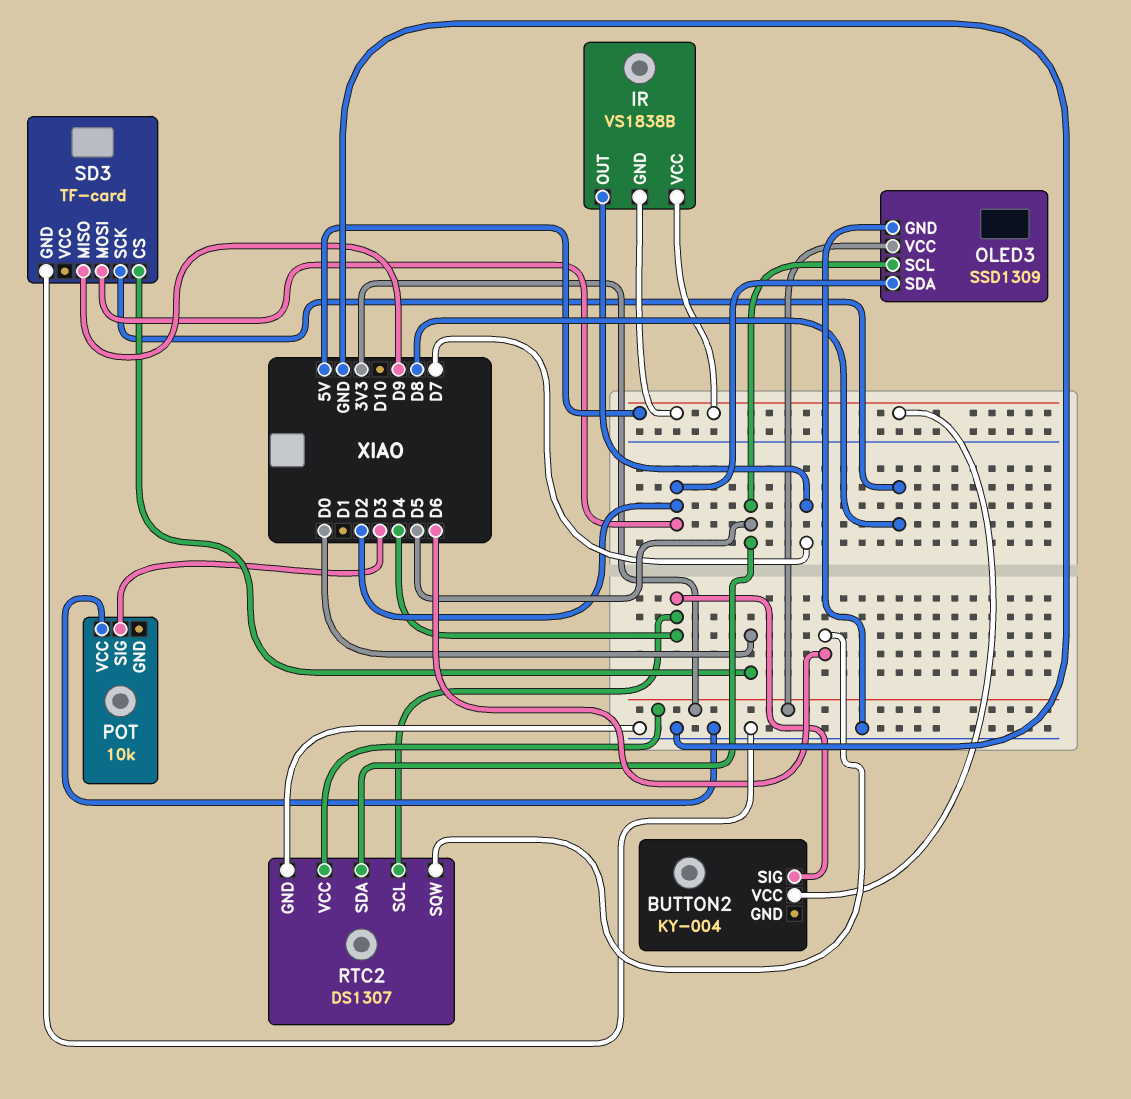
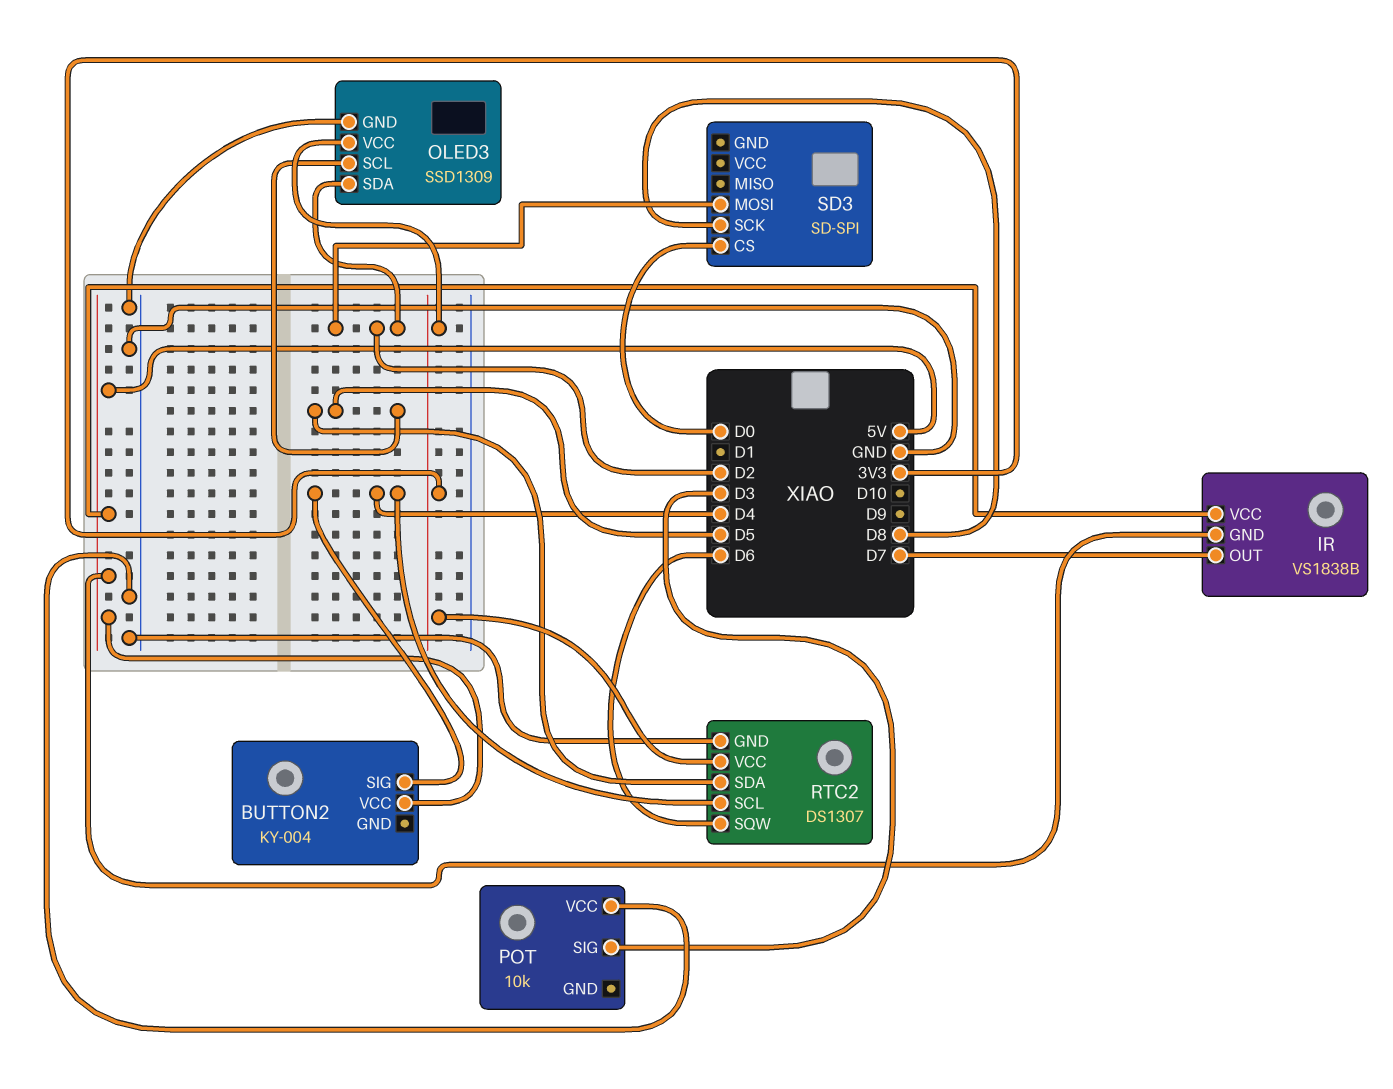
SD3: TF-card -> SD-SPI
SD3 pin GND: GND -> none
SD3 pin MISO: D9 -> none

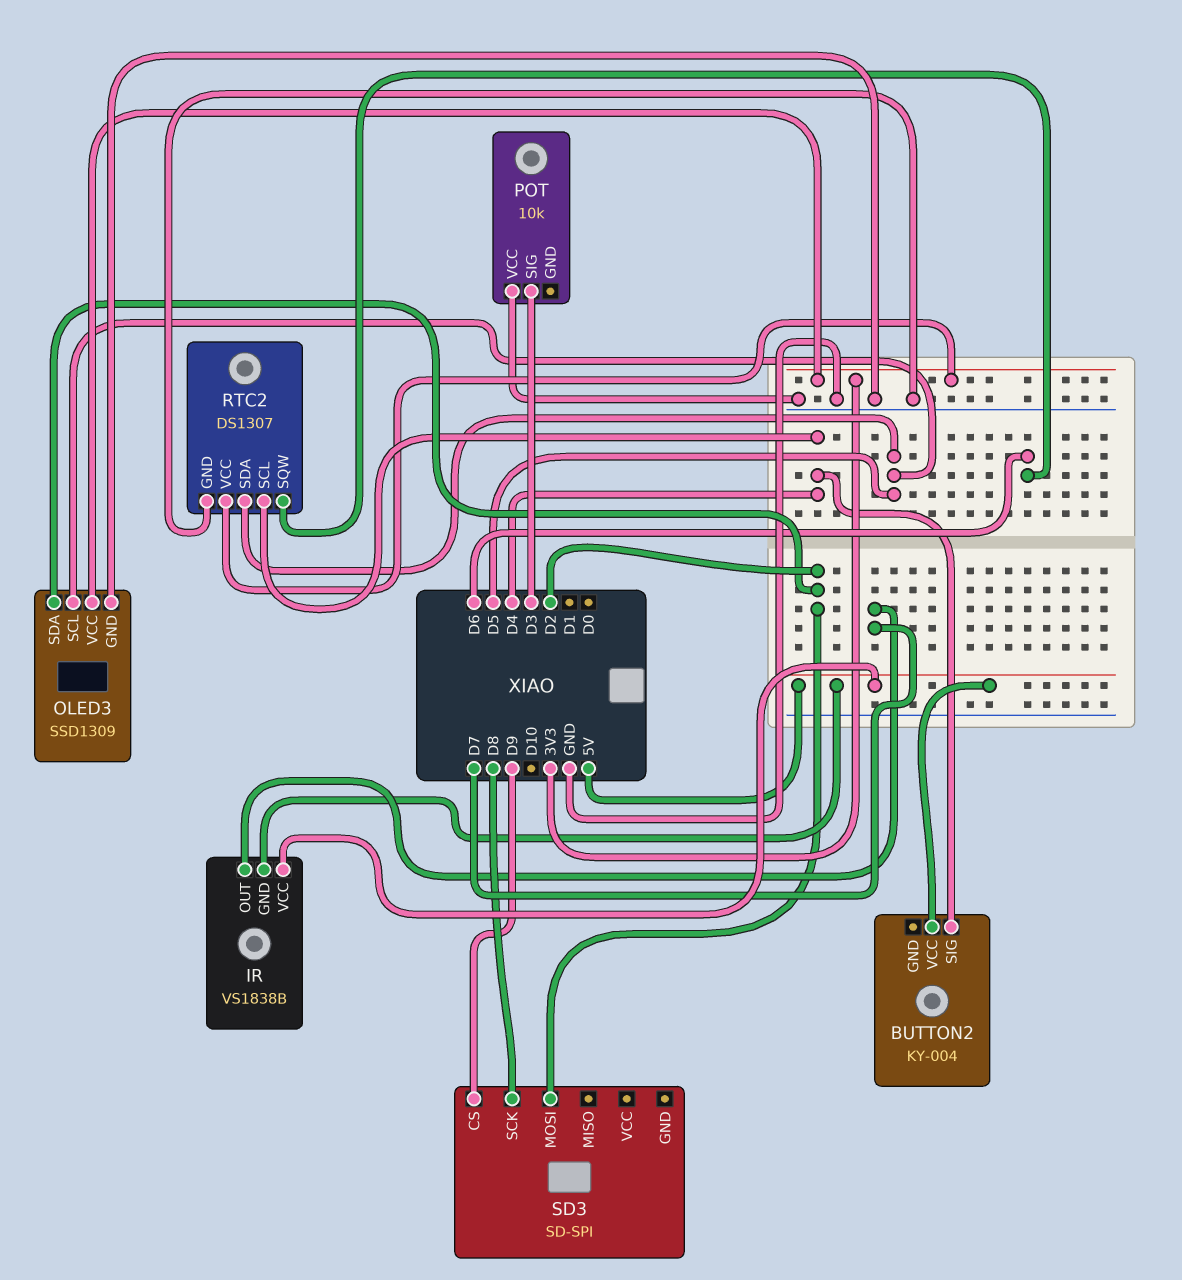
SD3 pin CS: D0 -> D9

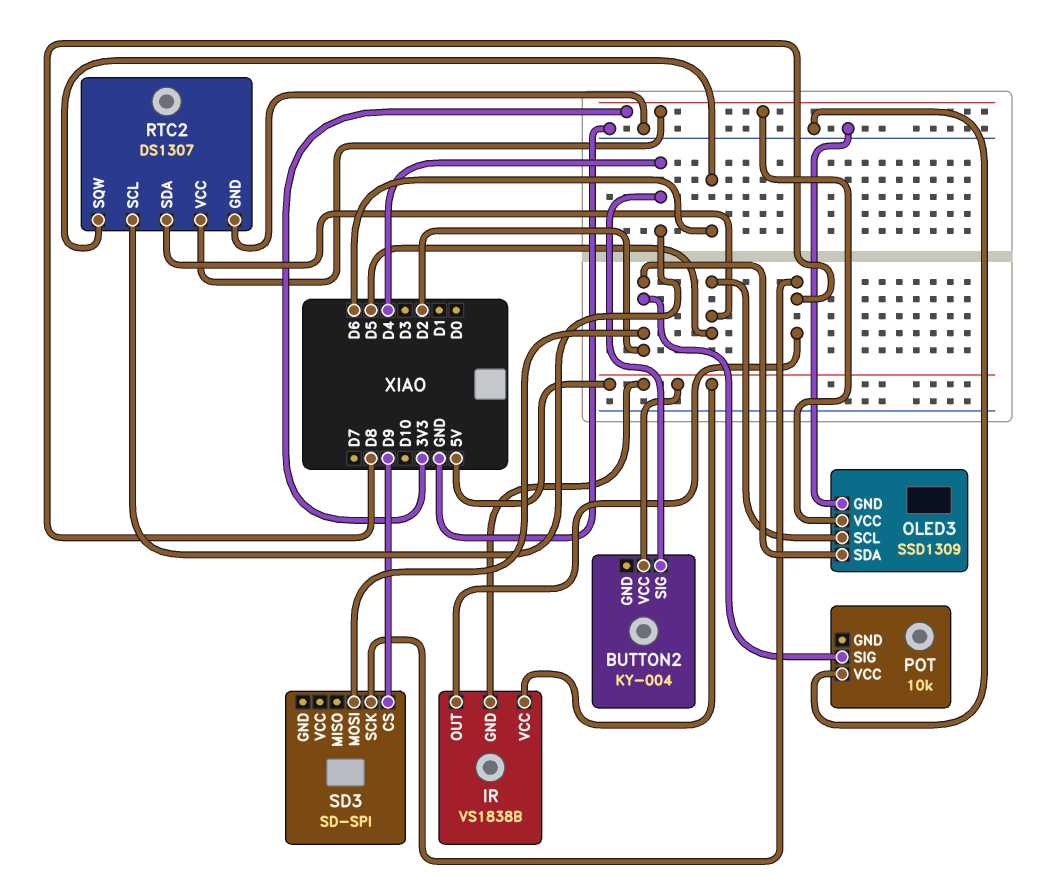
IR pin OUT: D7 -> D8
POT pin SIG: D3 -> D2

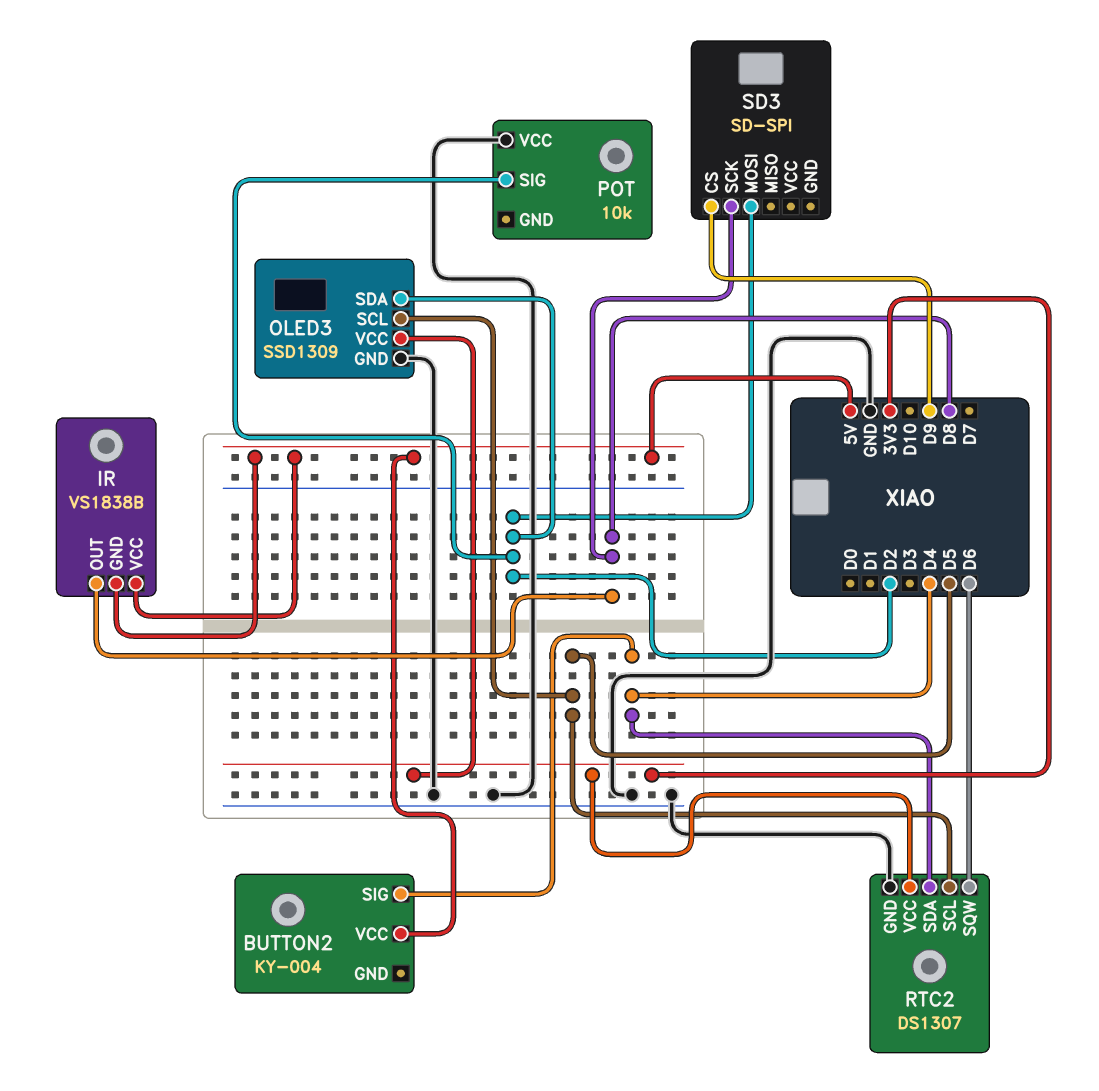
RTC2 pin SCL: D4 -> D5
RTC2 pin SDA: D5 -> D4

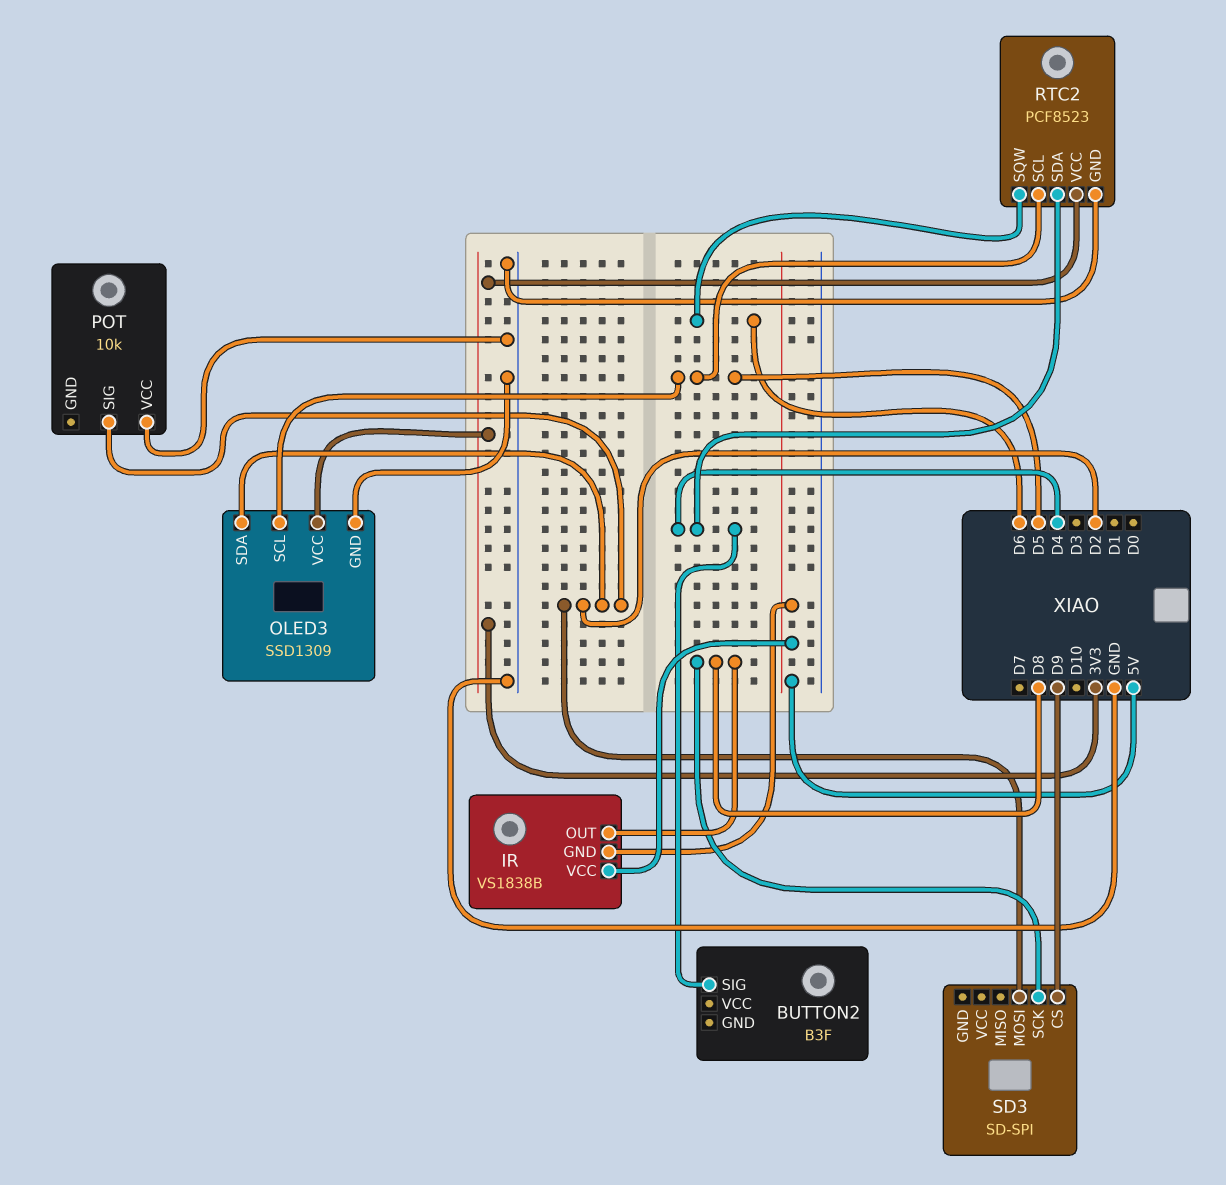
BUTTON2: KY-004 -> B3F
BUTTON2 pin VCC: 5V -> none
RTC2: DS1307 -> PCF8523

